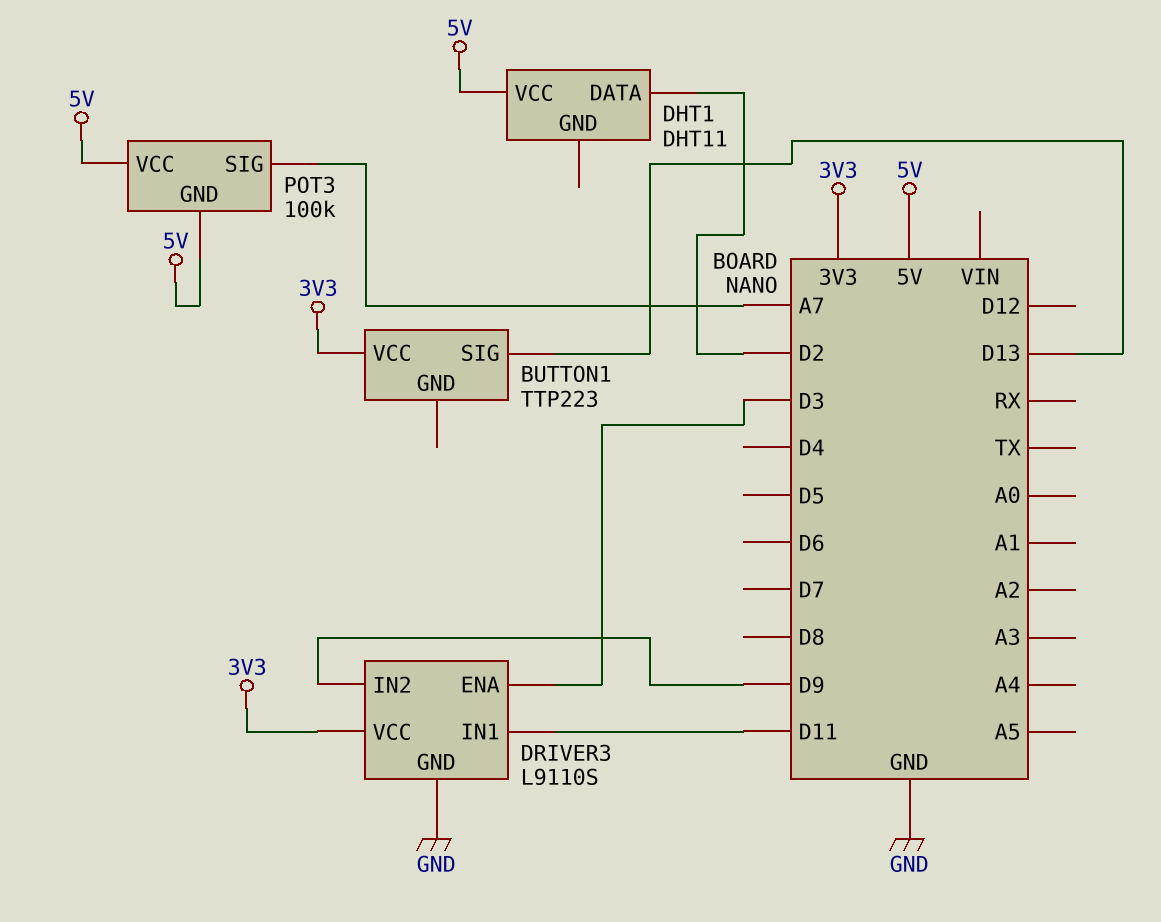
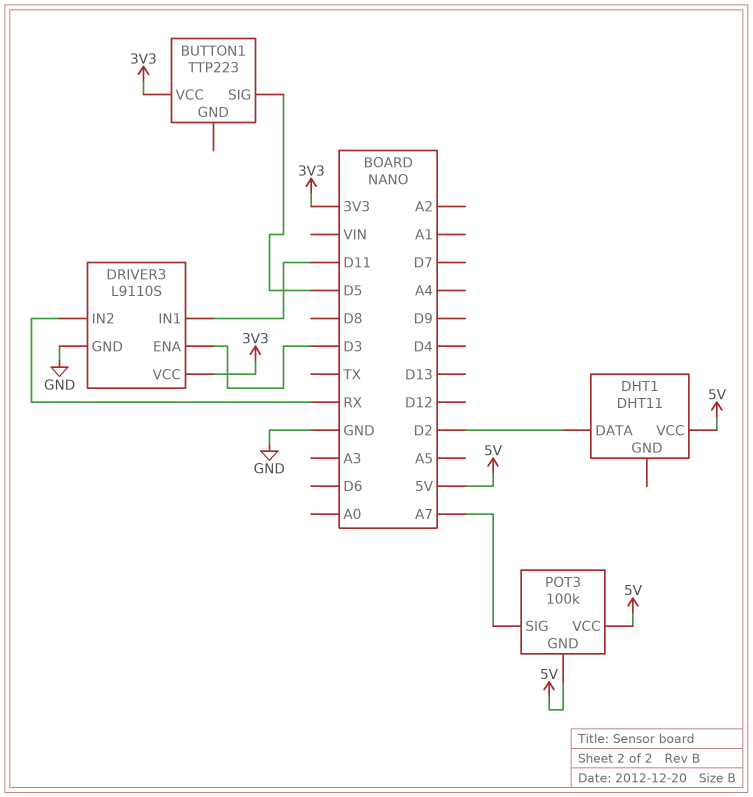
BUTTON1 pin SIG: D13 -> D5
DRIVER3 pin IN2: D9 -> RX

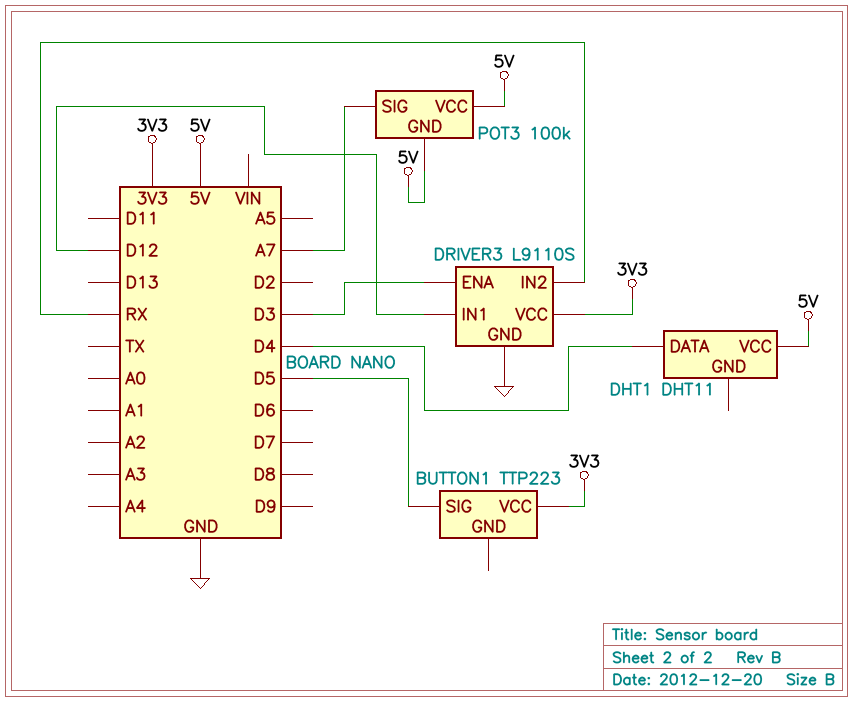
DHT1 pin DATA: D2 -> D4
DRIVER3 pin IN1: D11 -> D12

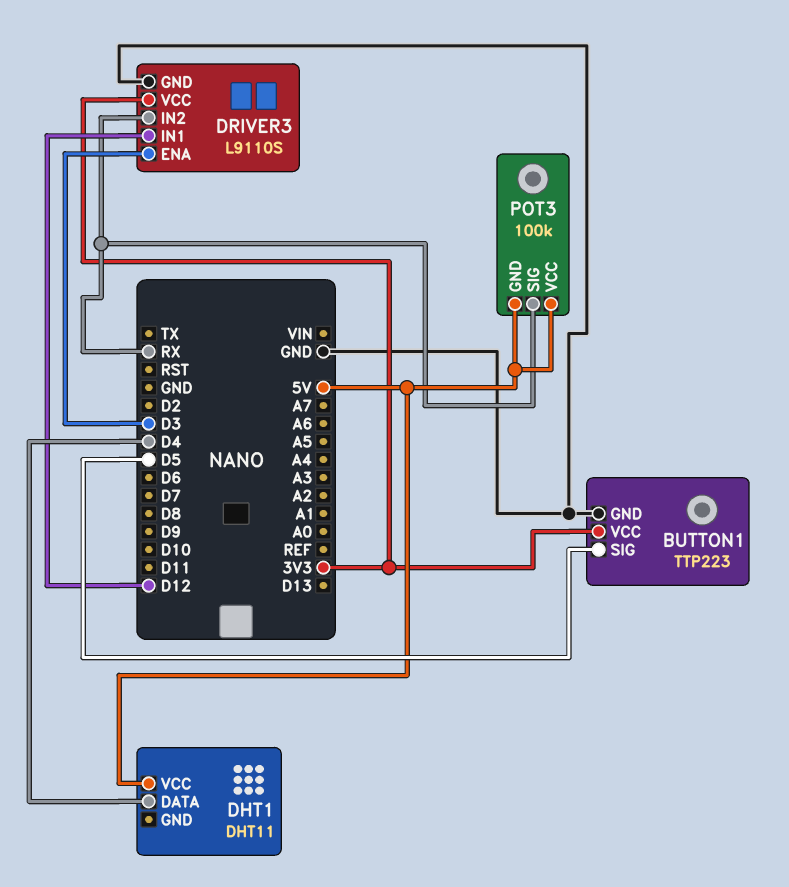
BUTTON1 pin GND: none -> GND
POT3 pin SIG: A7 -> RX

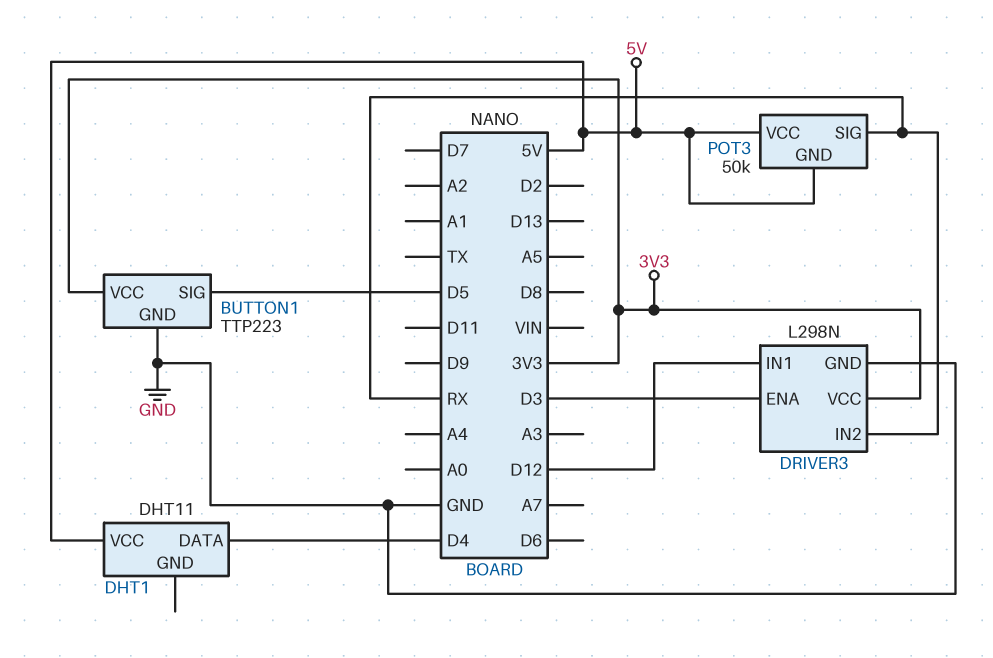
DRIVER3: L9110S -> L298N
POT3: 100k -> 50k

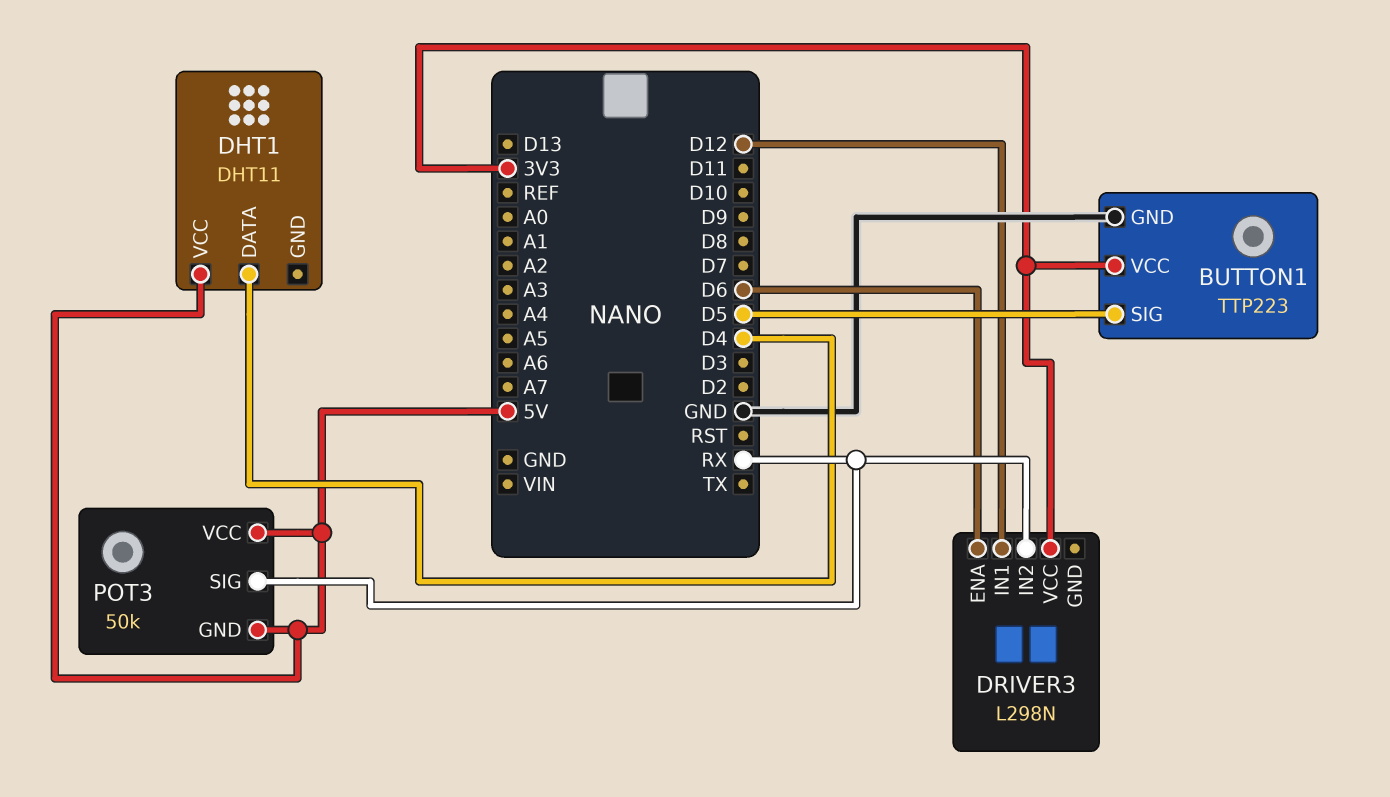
DRIVER3 pin ENA: D3 -> D6
DRIVER3 pin GND: GND -> none

